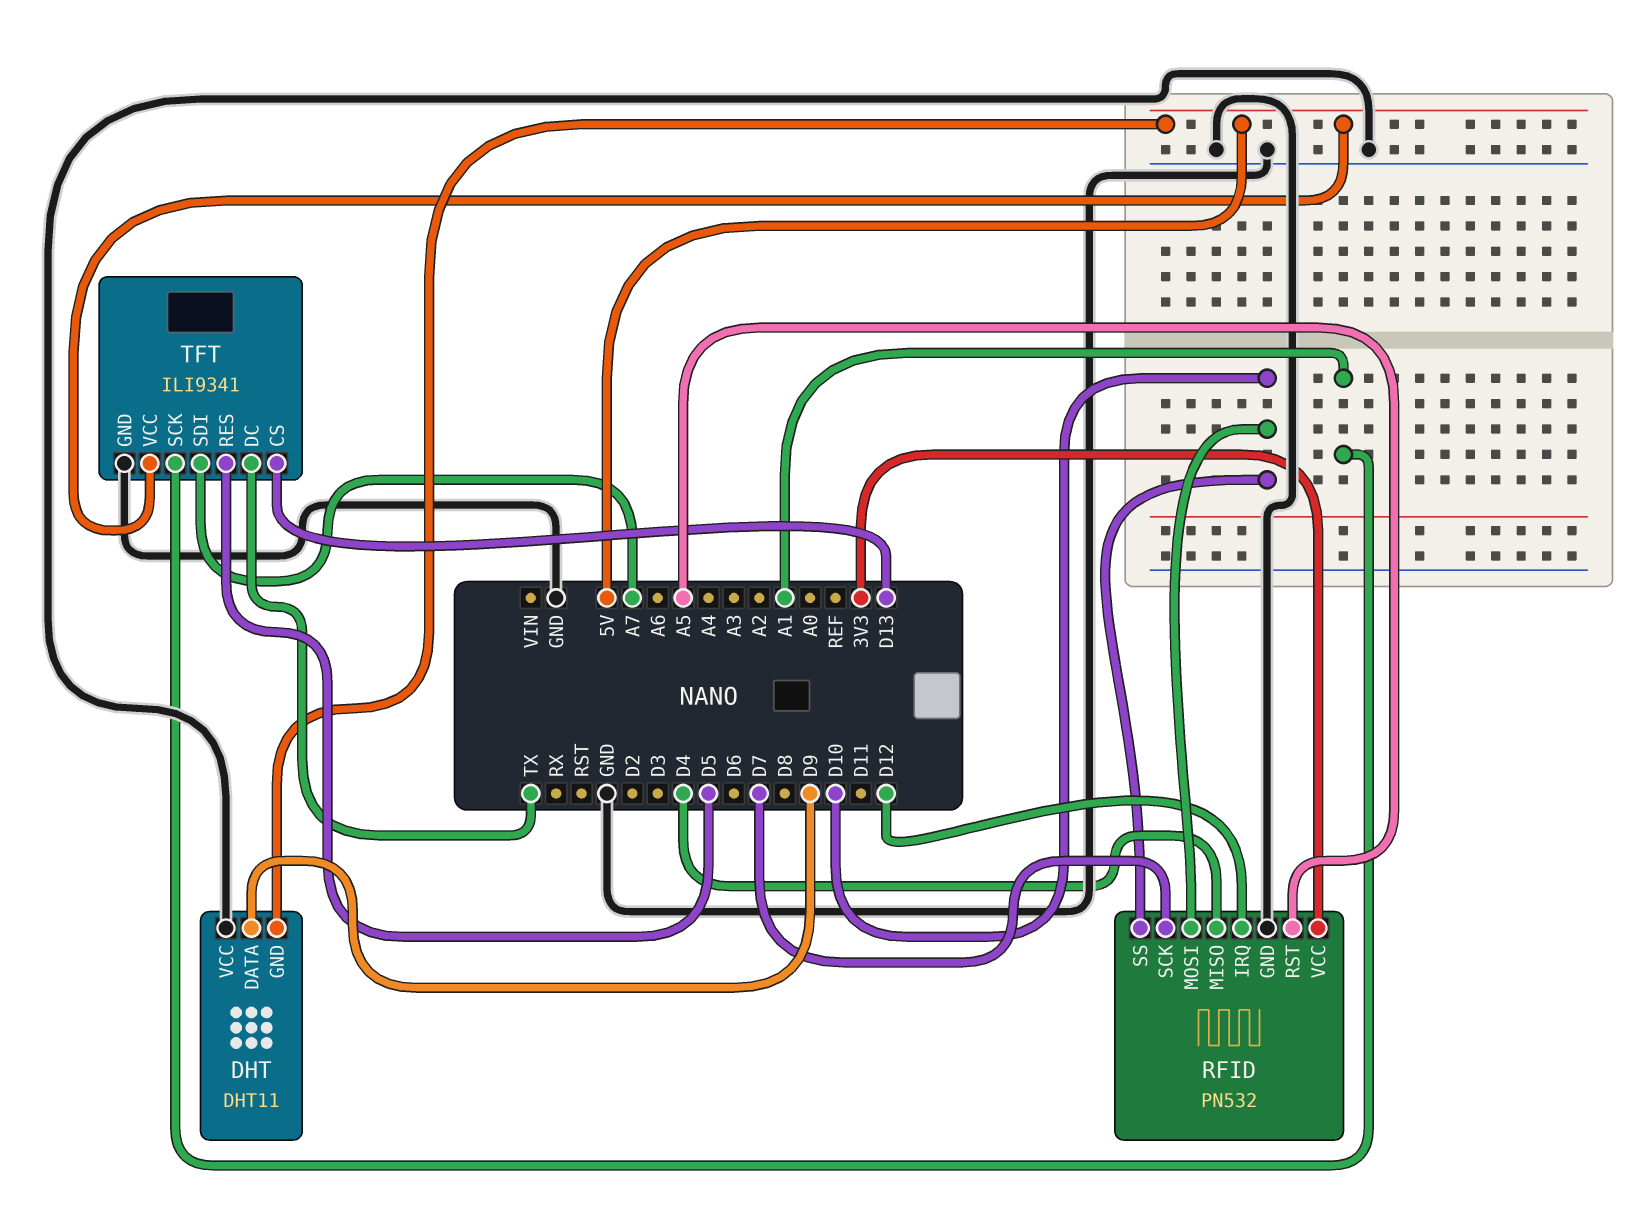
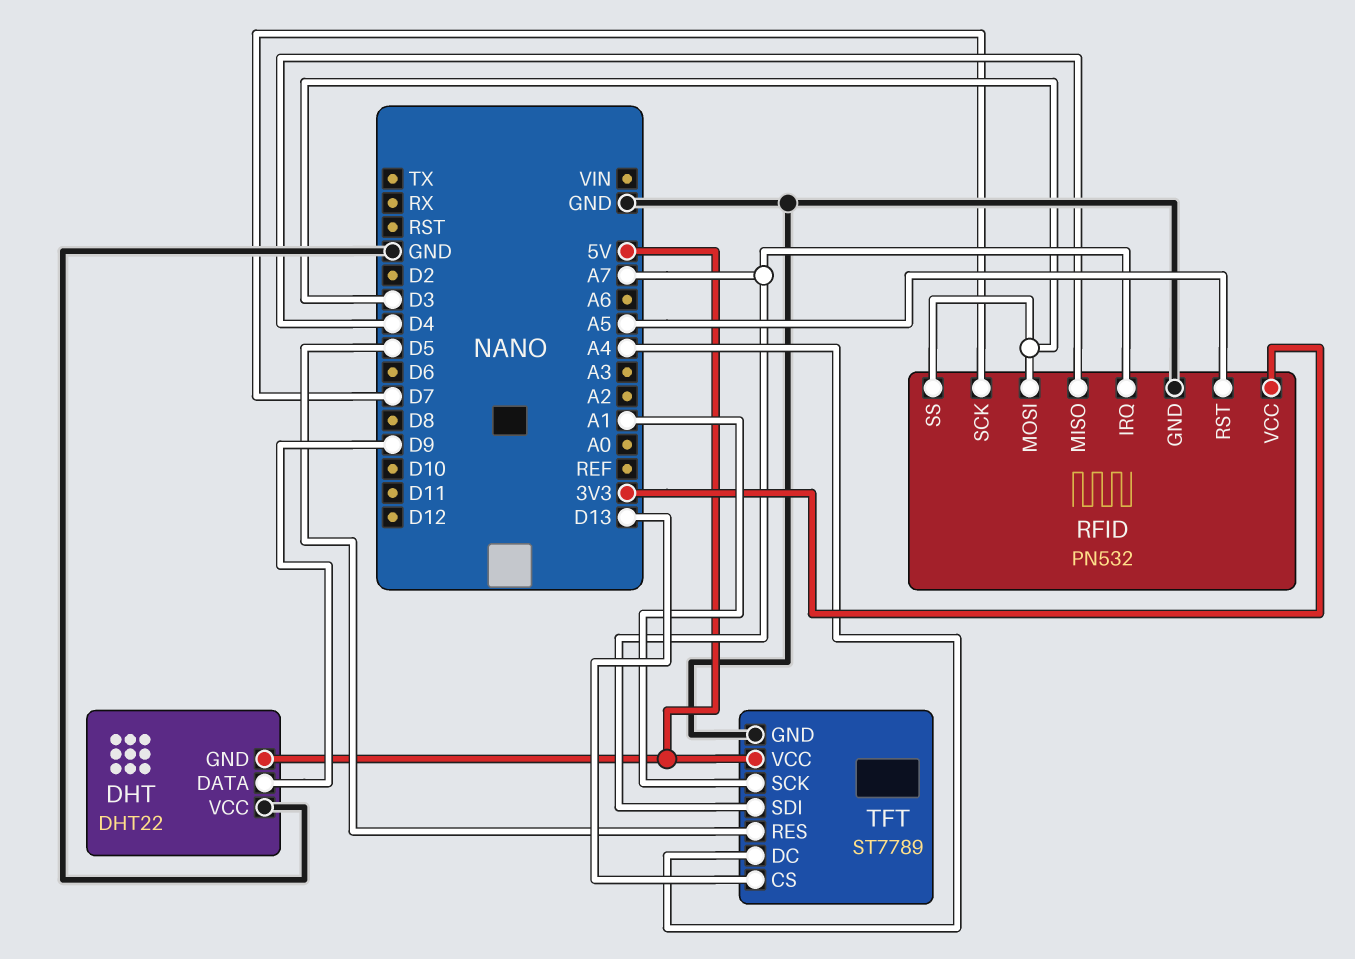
DHT: DHT11 -> DHT22
RFID pin IRQ: D12 -> A7
RFID pin MOSI: D10 -> D3
RFID pin SS: D10 -> D3
TFT: ILI9341 -> ST7789
TFT pin DC: TX -> A4

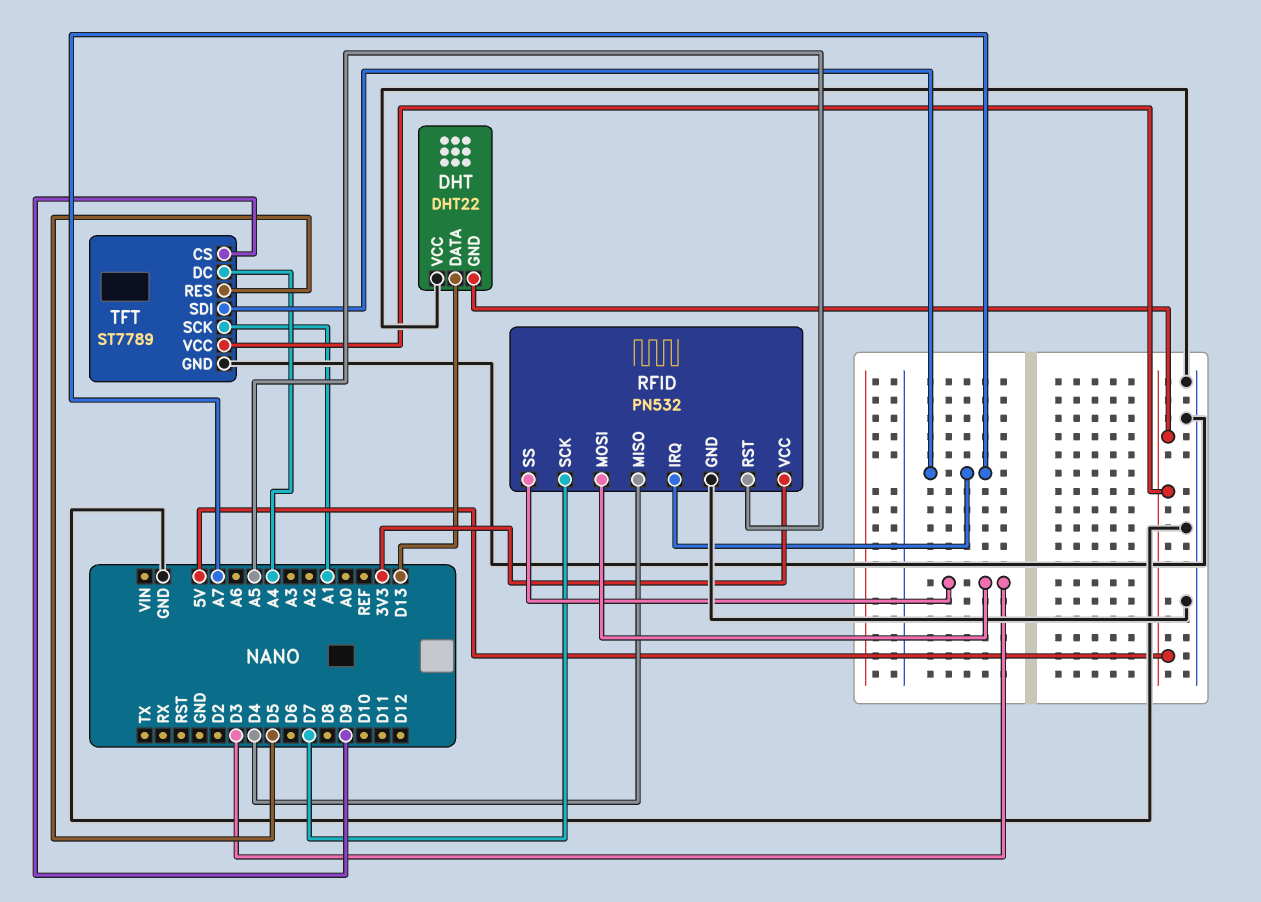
DHT pin DATA: D9 -> D13
TFT pin CS: D13 -> D9

